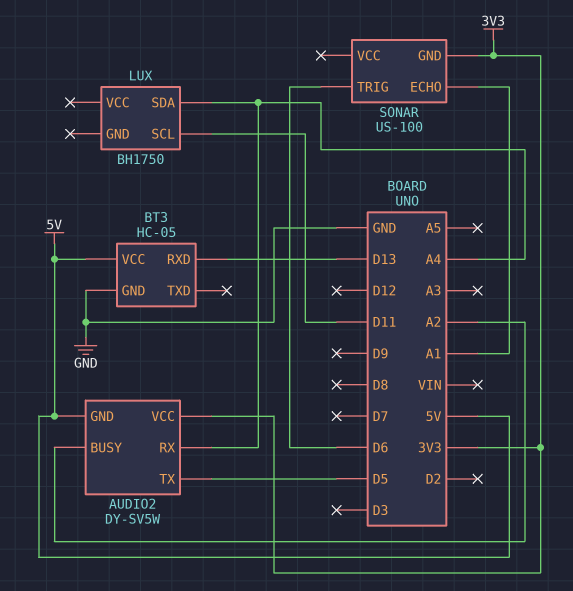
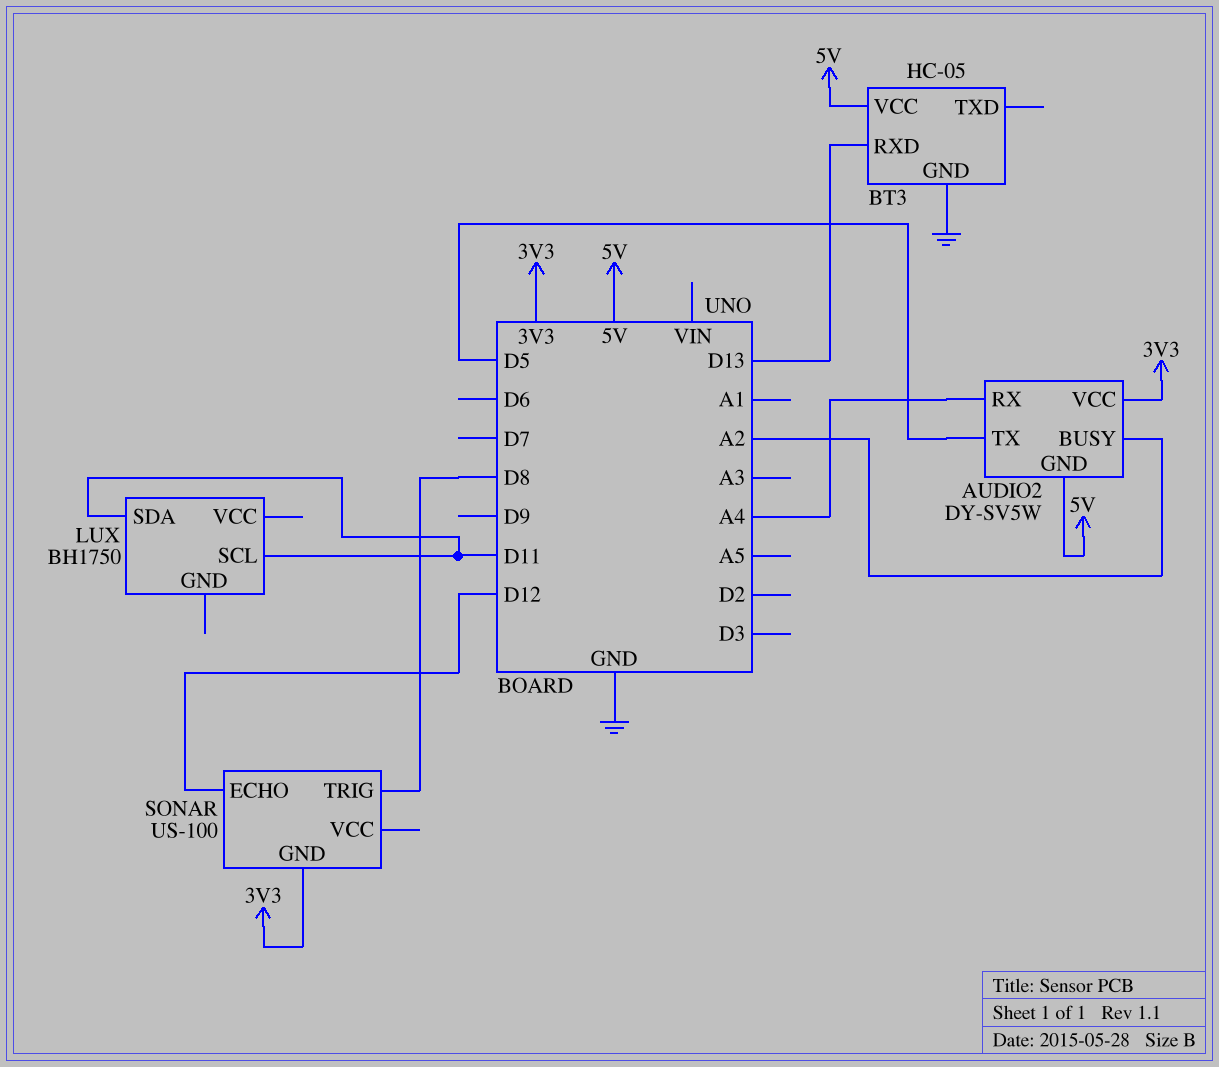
LUX pin SDA: A4 -> D11
SONAR pin ECHO: A1 -> D12
SONAR pin TRIG: D6 -> D8

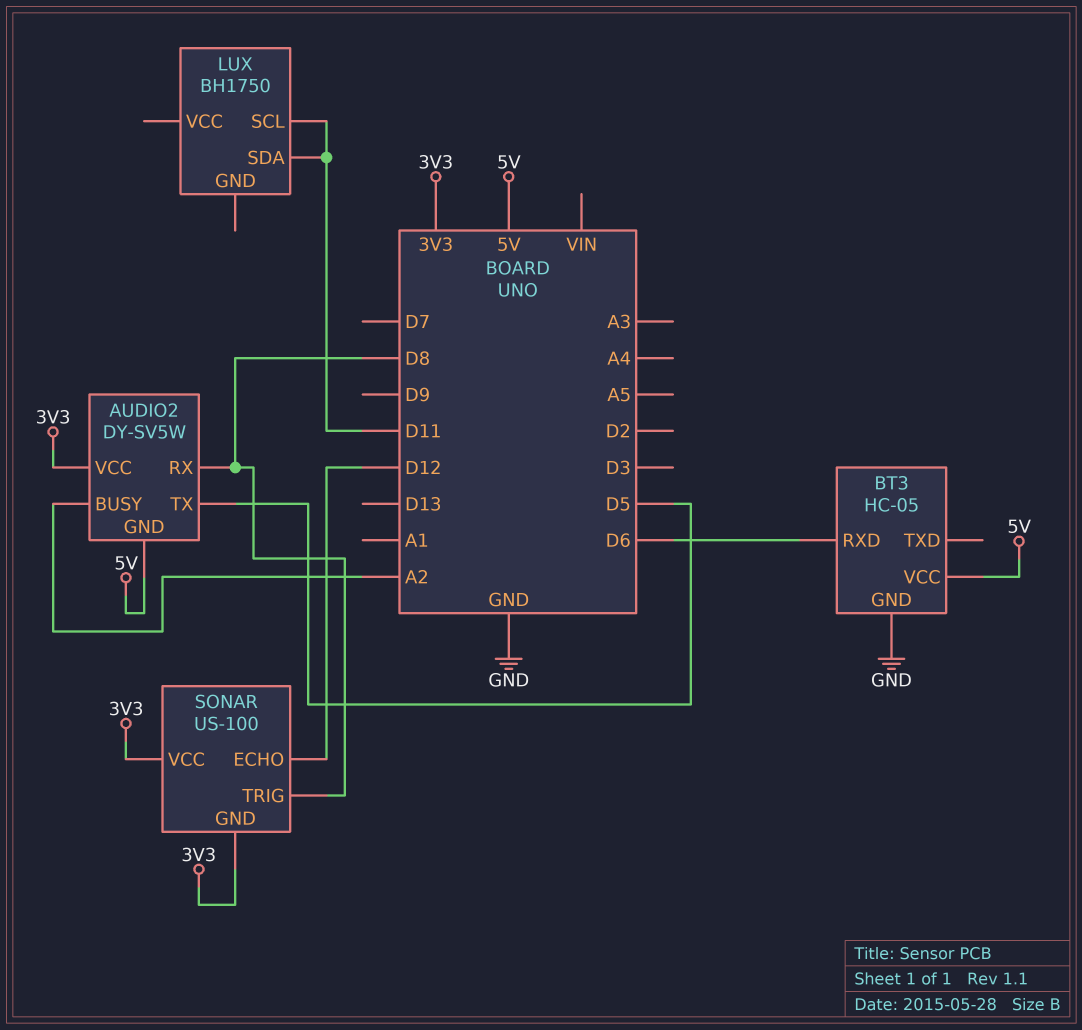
AUDIO2 pin RX: A4 -> D8
BT3 pin RXD: D13 -> D6
SONAR pin VCC: none -> 3V3

